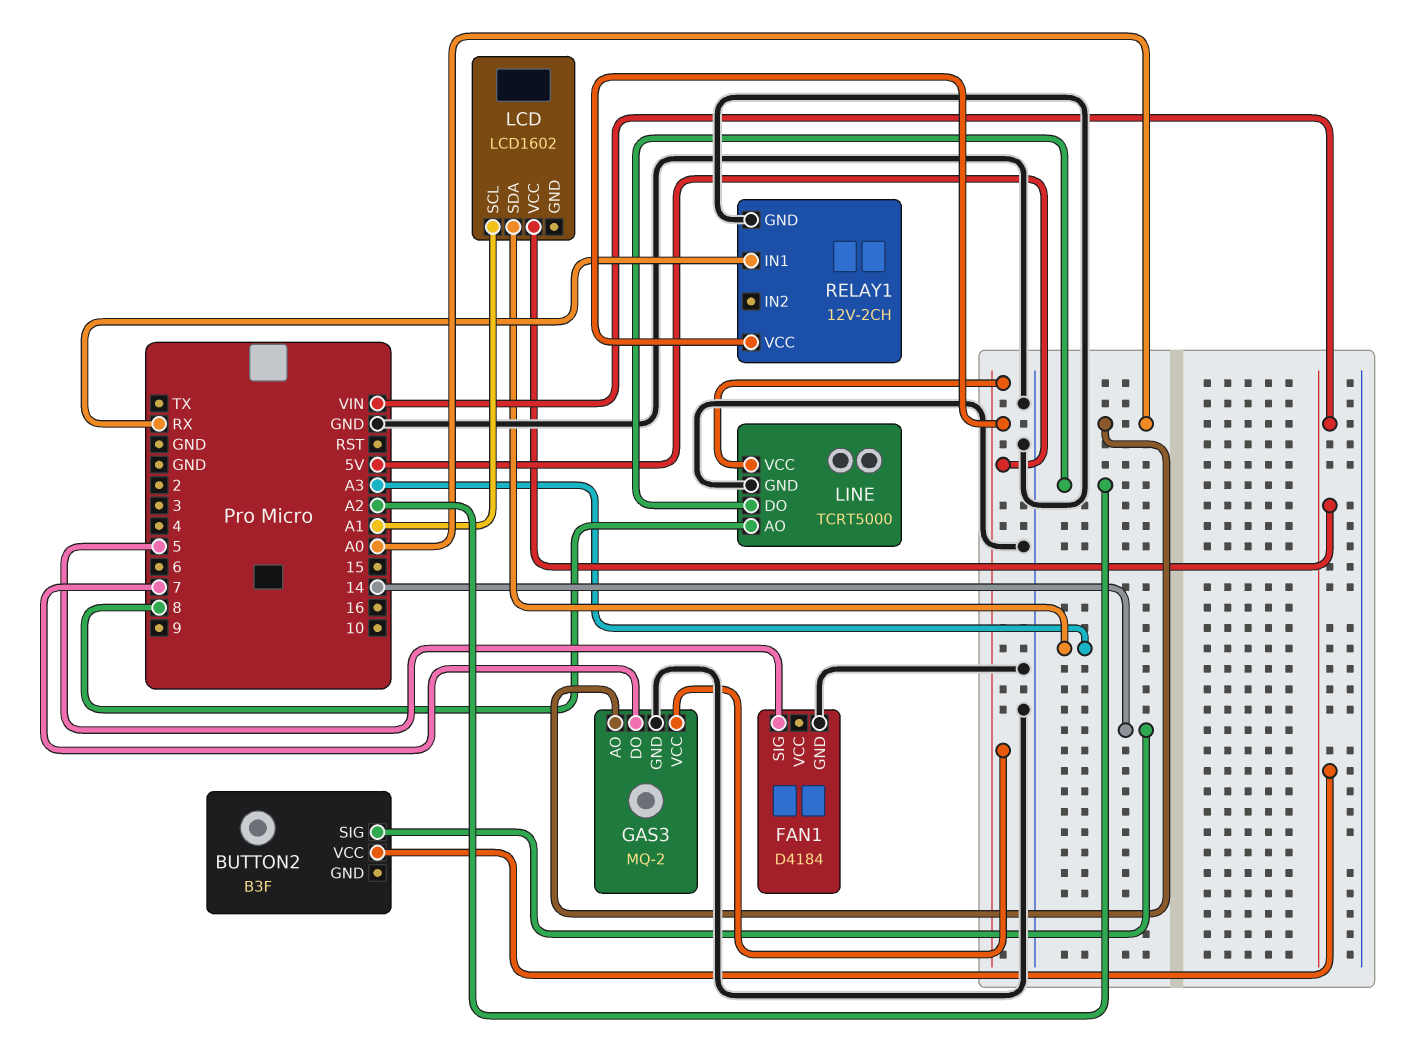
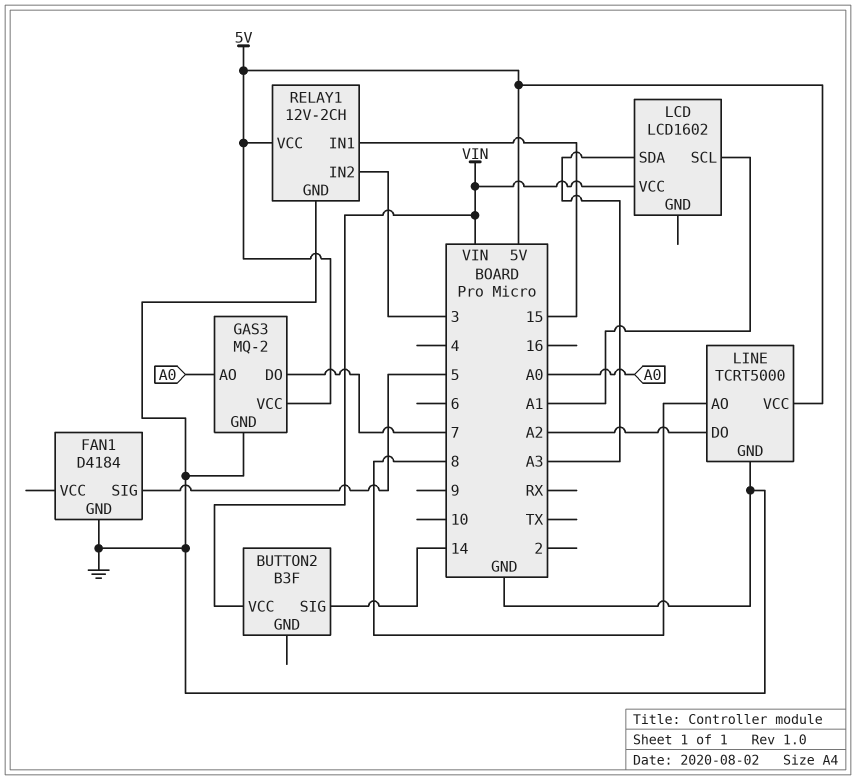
RELAY1 pin IN1: RX -> 15
RELAY1 pin IN2: none -> 3

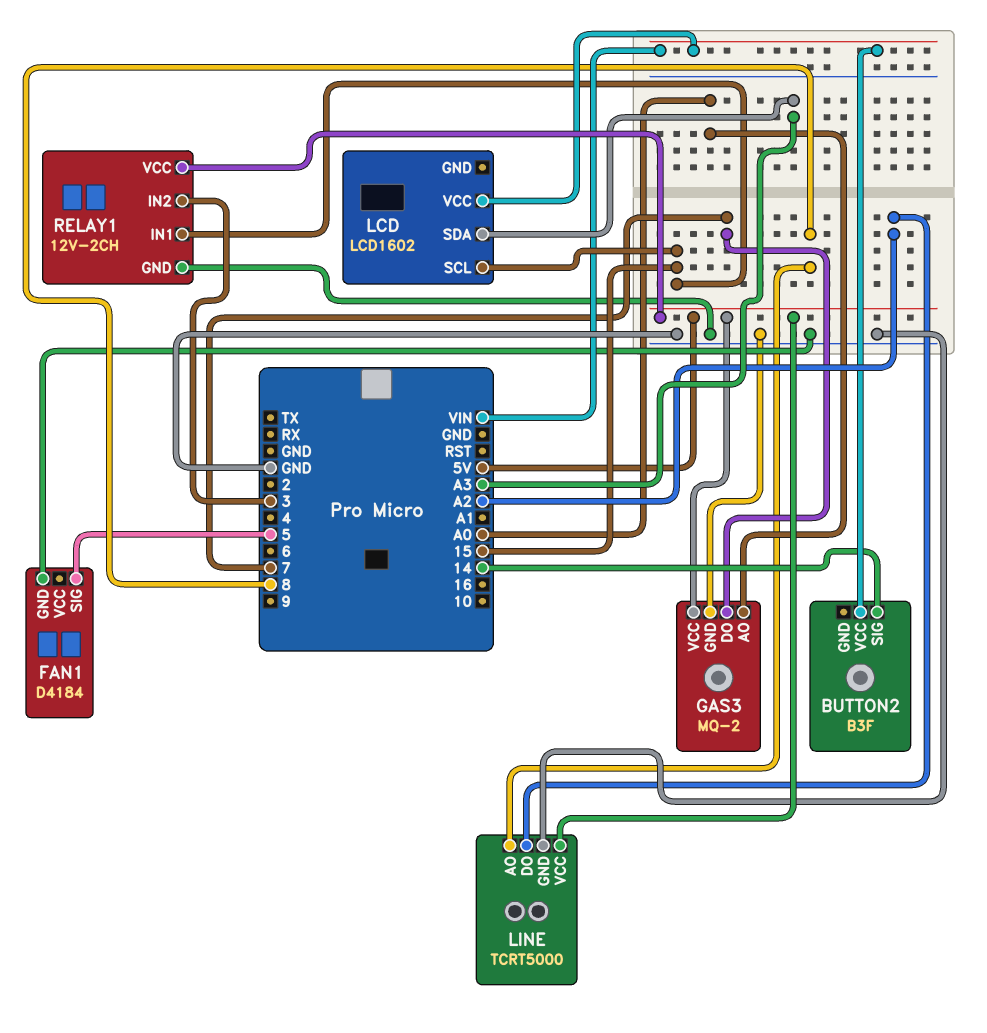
LCD pin SCL: A1 -> 15

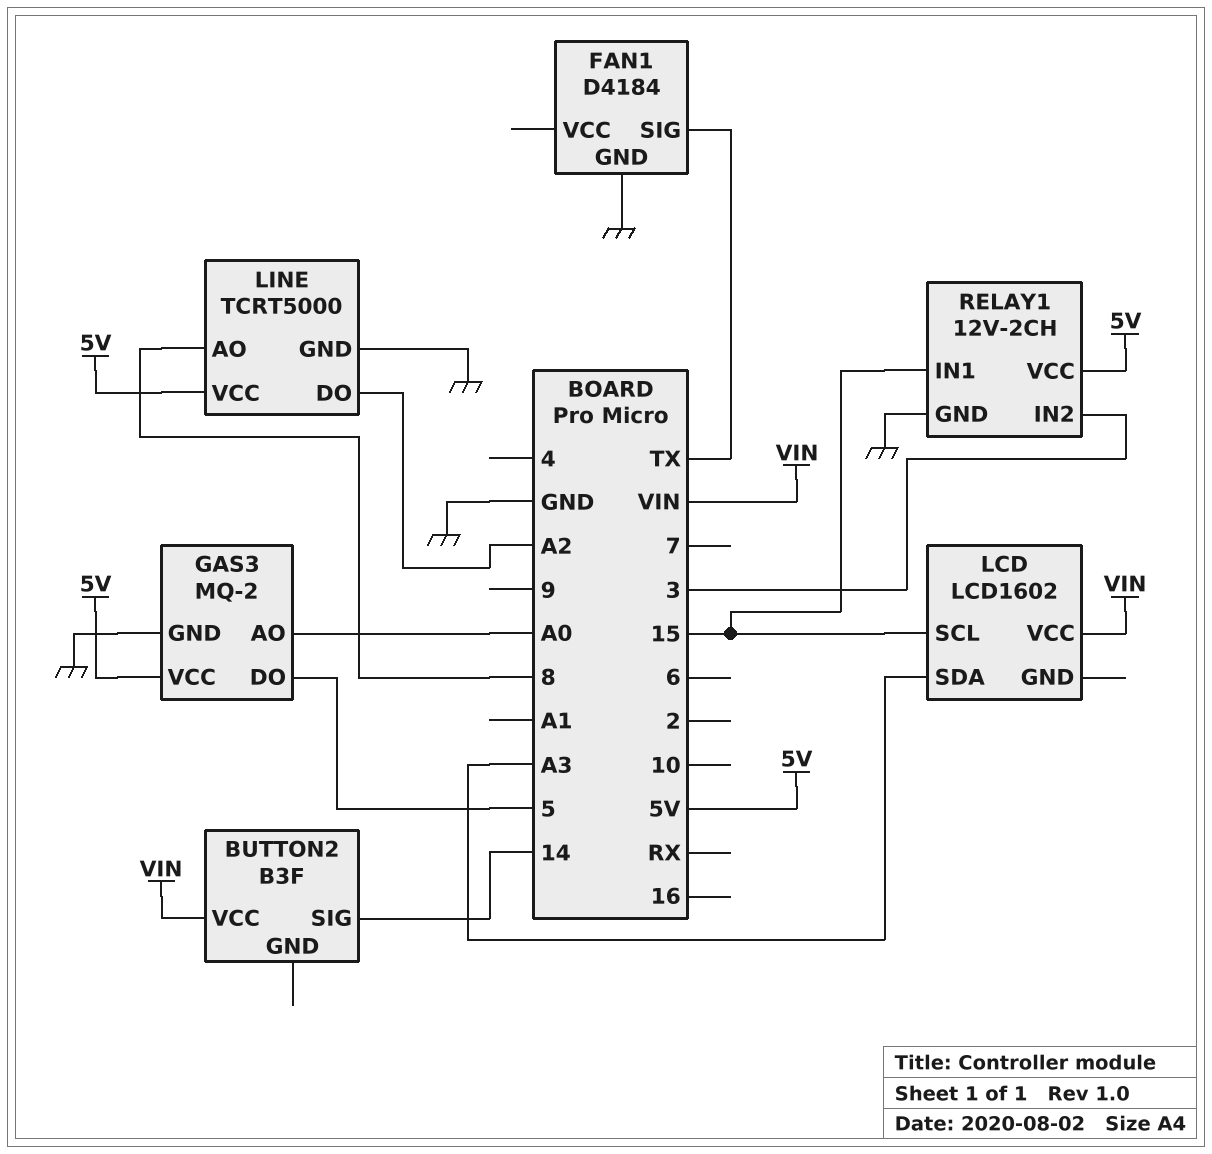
FAN1 pin SIG: 5 -> TX
GAS3 pin DO: 7 -> 5

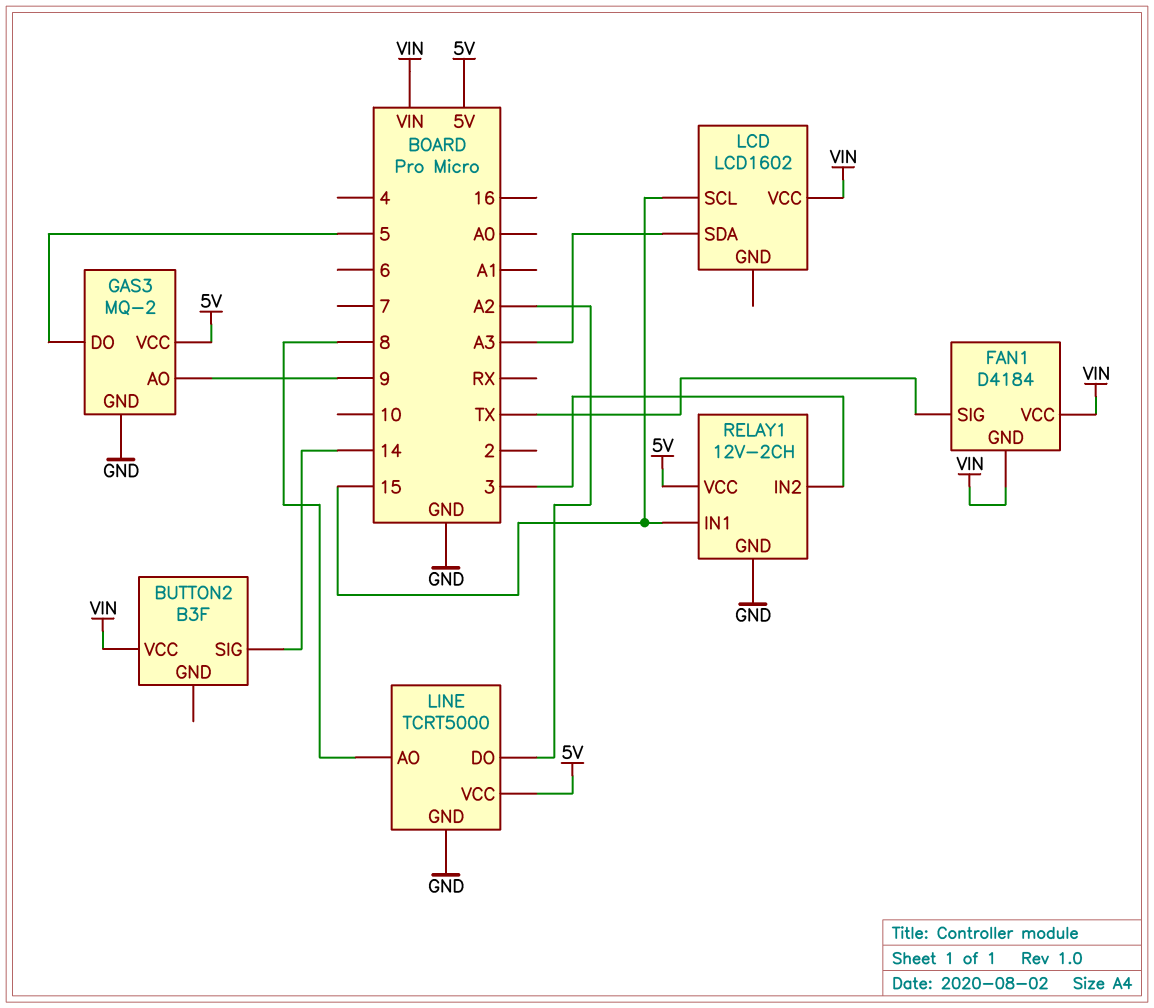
FAN1 pin GND: GND -> VIN
FAN1 pin VCC: none -> VIN
GAS3 pin AO: A0 -> 9

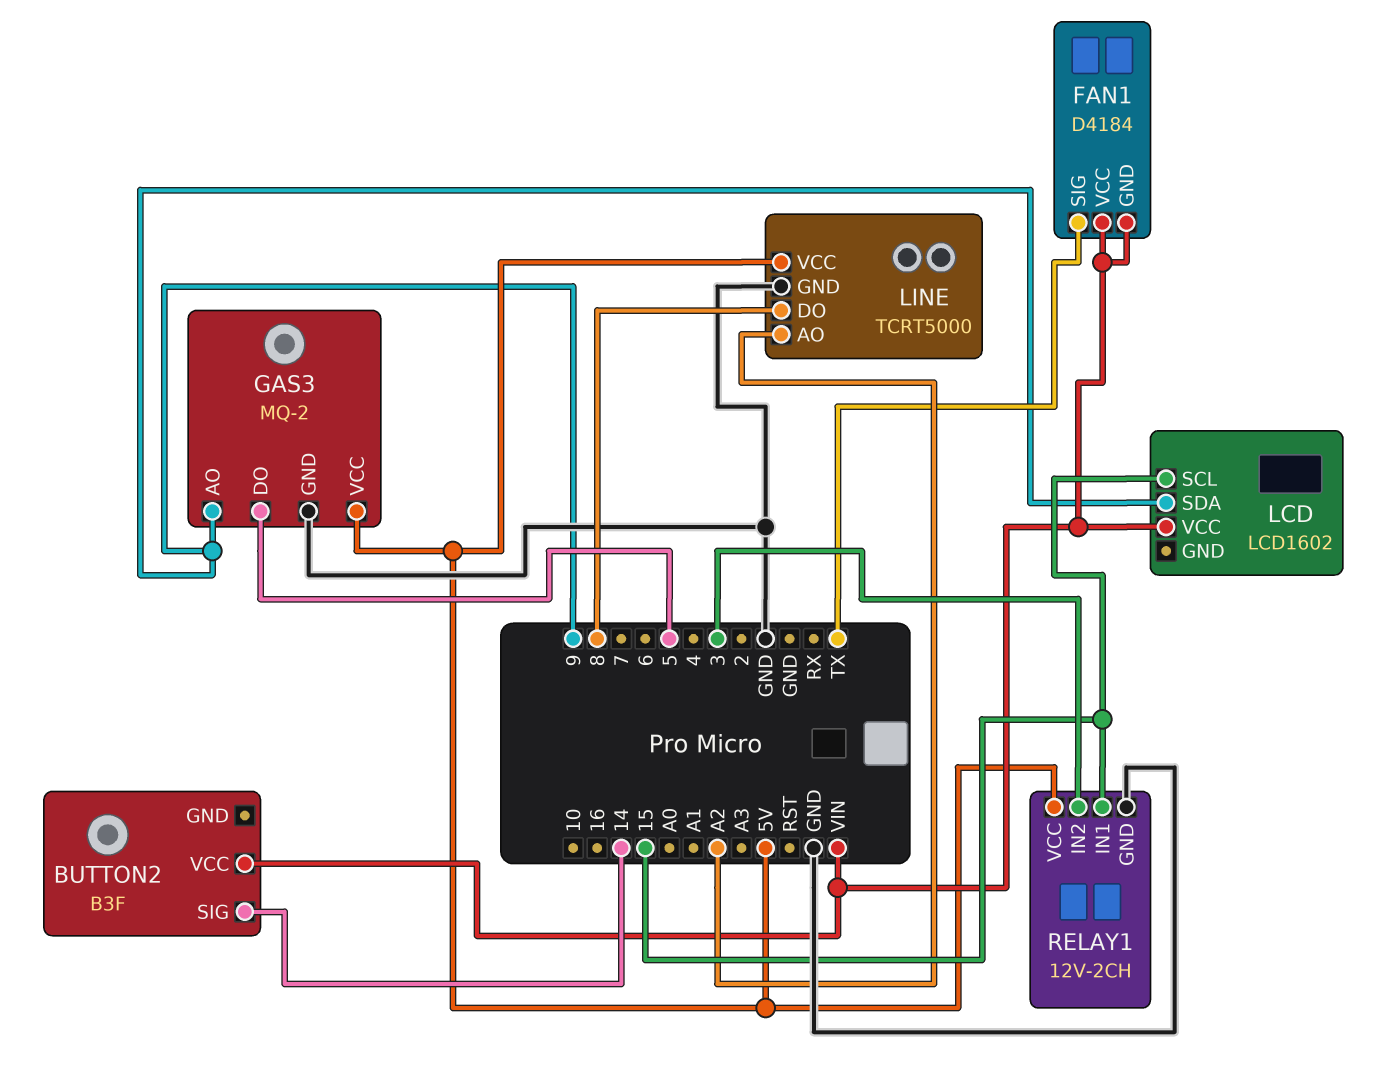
LCD pin SDA: A3 -> 9
LINE pin AO: 8 -> A2
LINE pin DO: A2 -> 8

